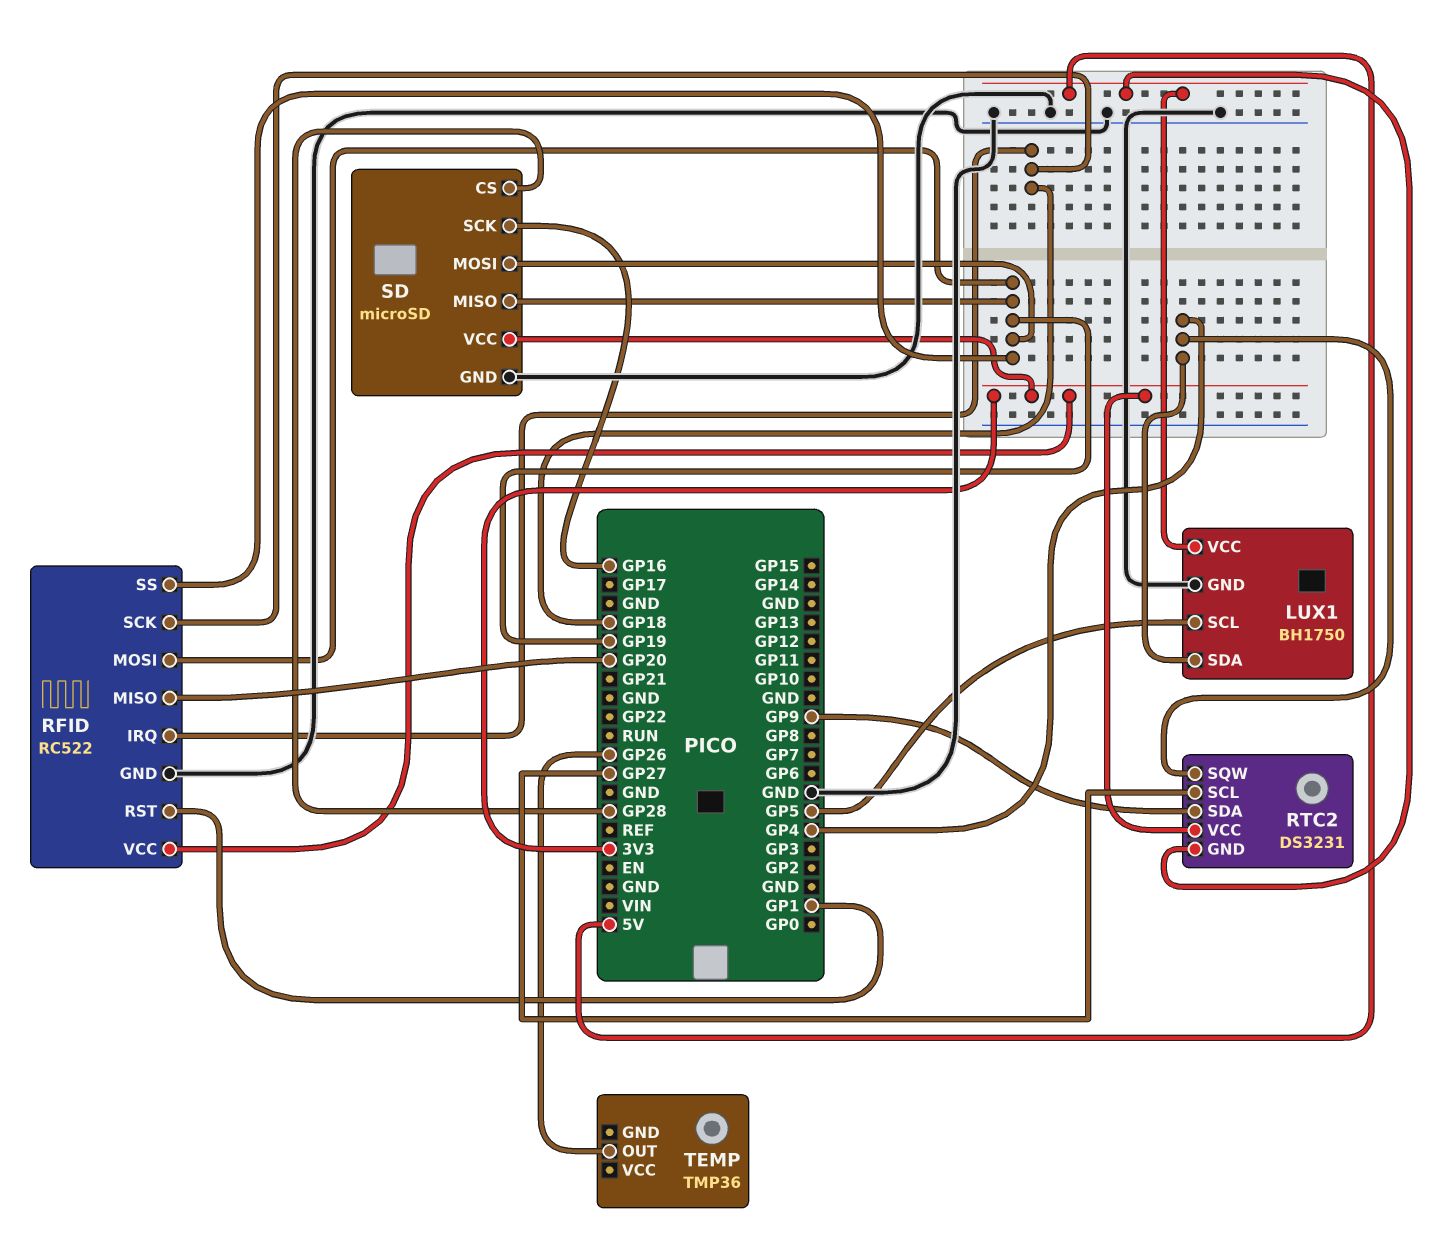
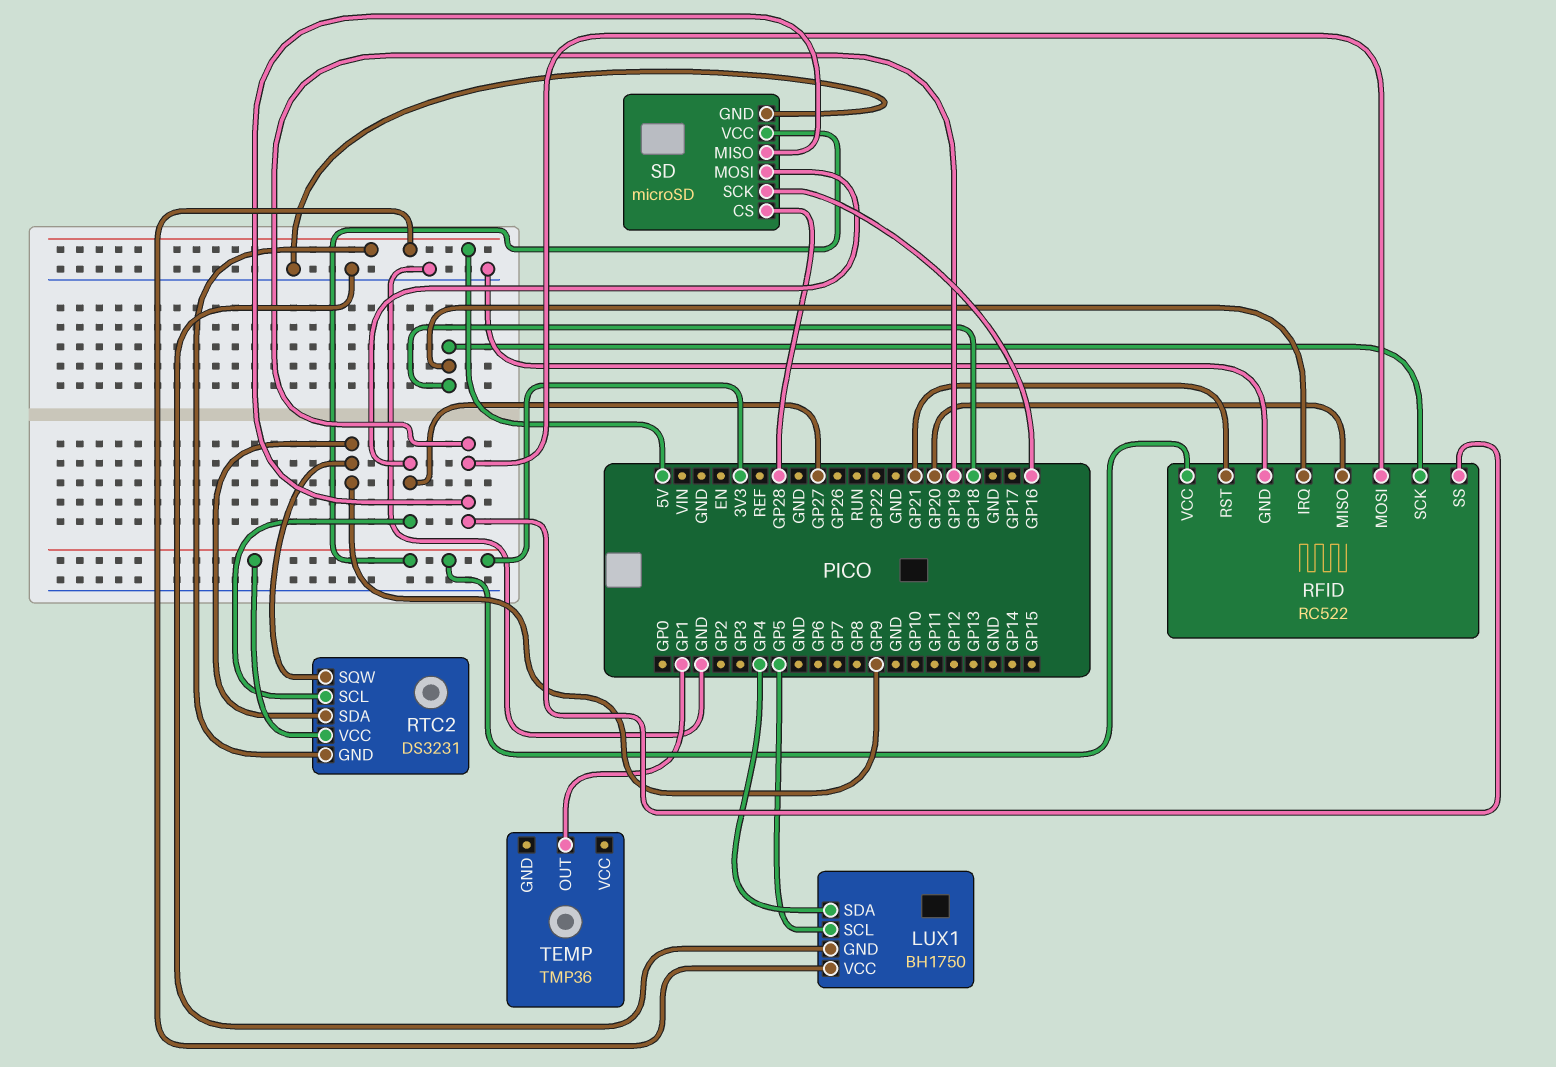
RFID pin RST: GP1 -> GP21
RTC2 pin SQW: GP4 -> GP9
SD pin MOSI: GP19 -> GP27
TEMP pin OUT: GP26 -> GP1

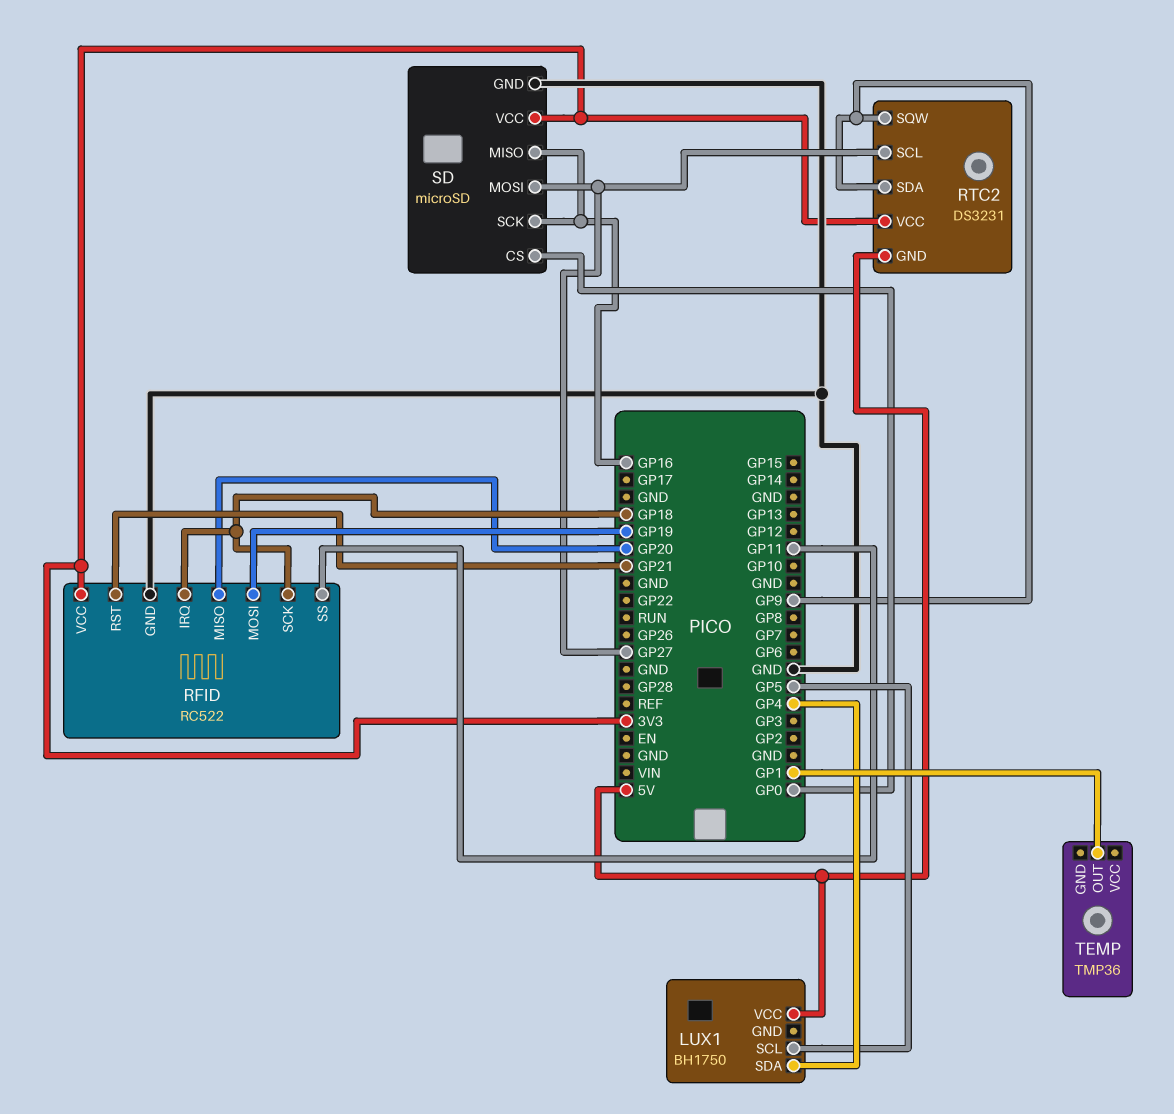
LUX1 pin GND: GND -> none
RFID pin SS: GP19 -> GP11
SD pin CS: GP28 -> GP0
SD pin MISO: GP19 -> GP16

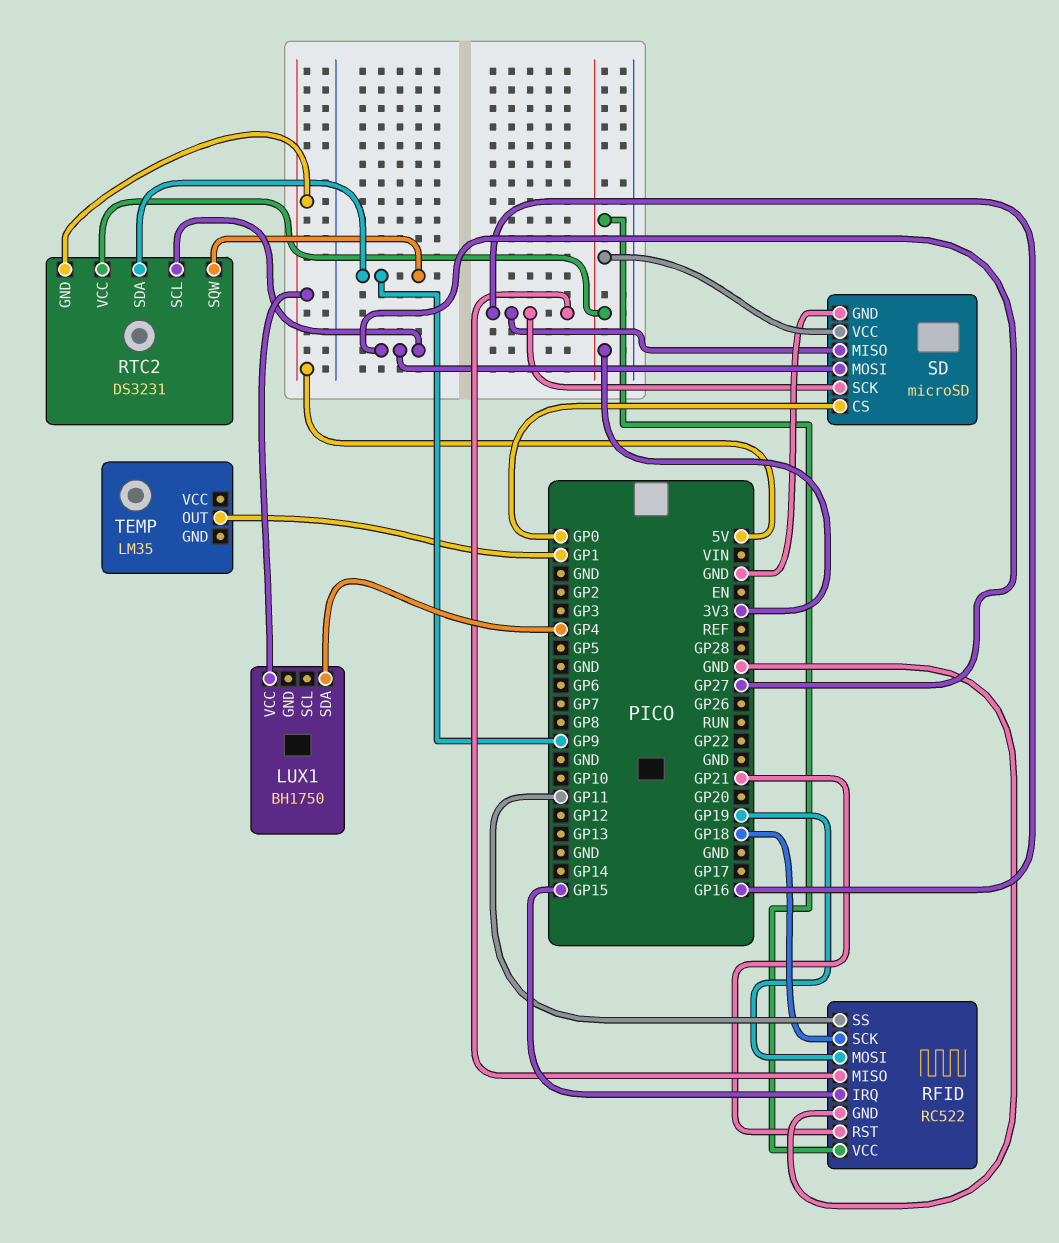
LUX1 pin SCL: GP5 -> none
RFID pin IRQ: GP18 -> GP15
RFID pin MISO: GP20 -> GP16
TEMP: TMP36 -> LM35

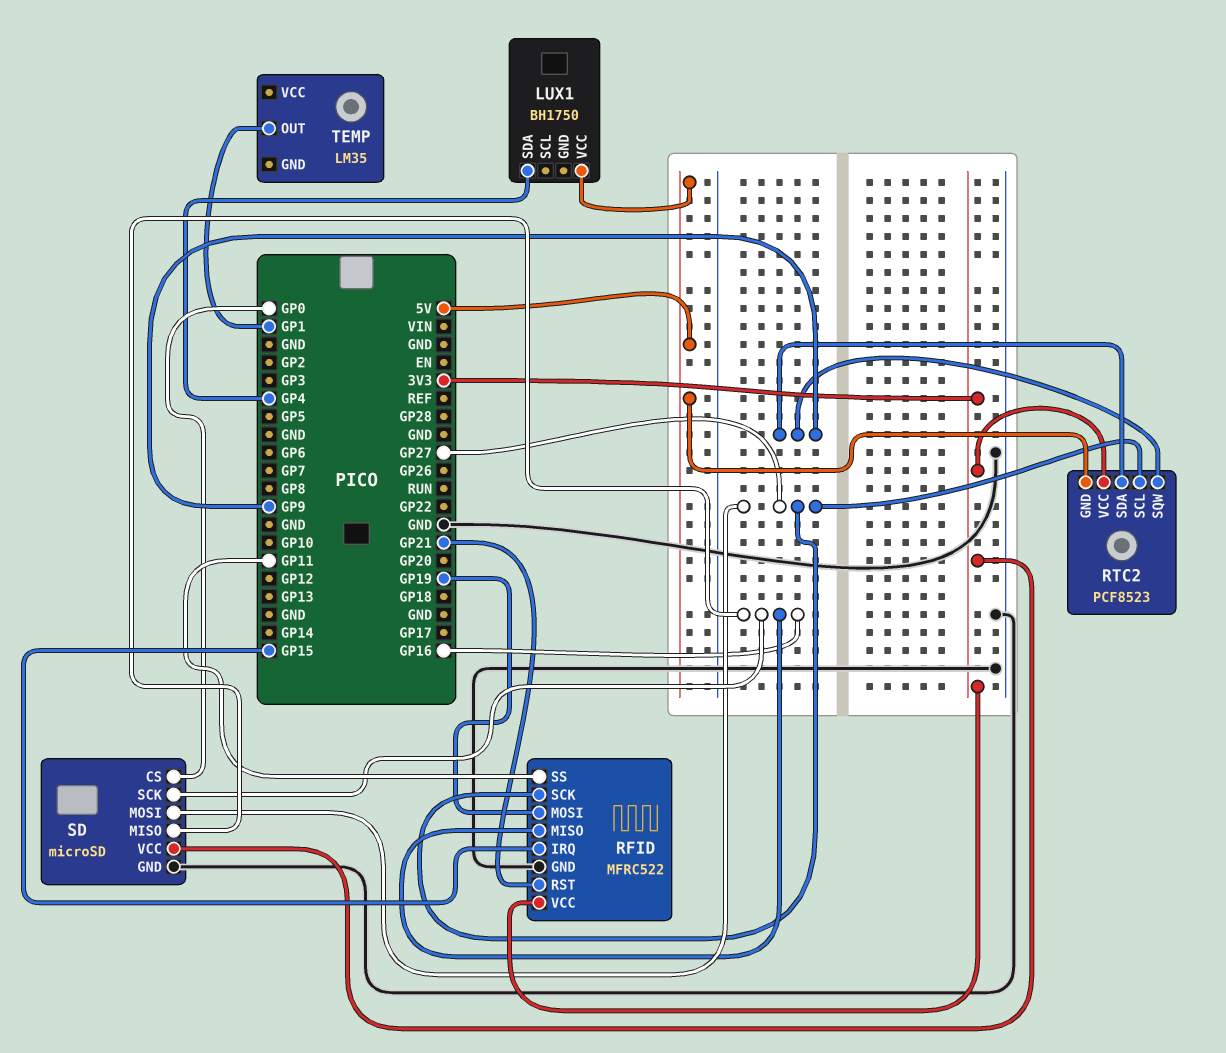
RFID: RC522 -> MFRC522
RFID pin SCK: GP18 -> GP27
RTC2: DS3231 -> PCF8523

